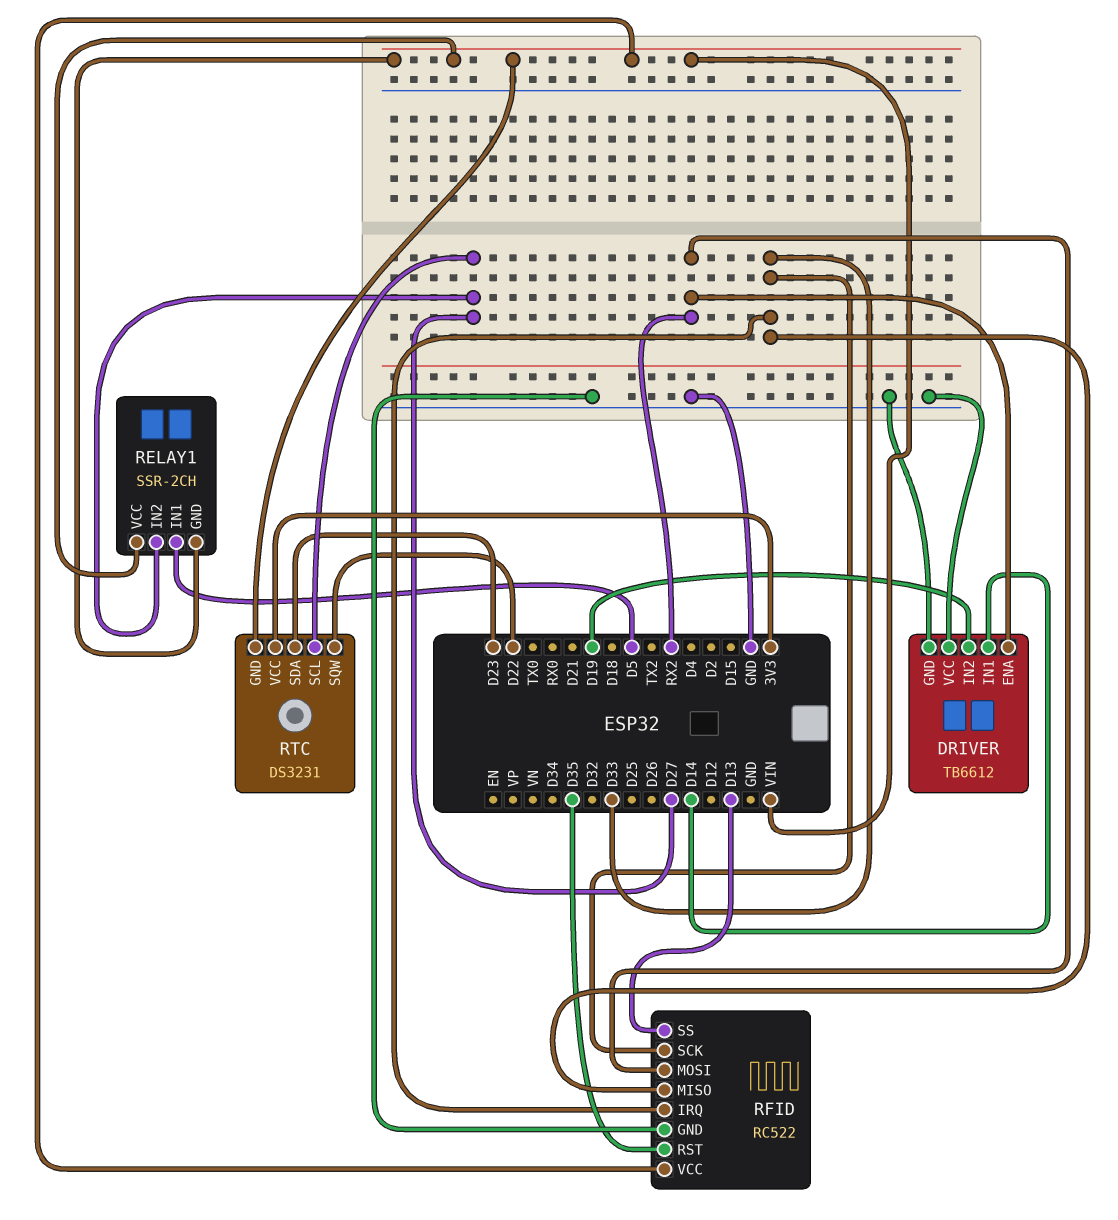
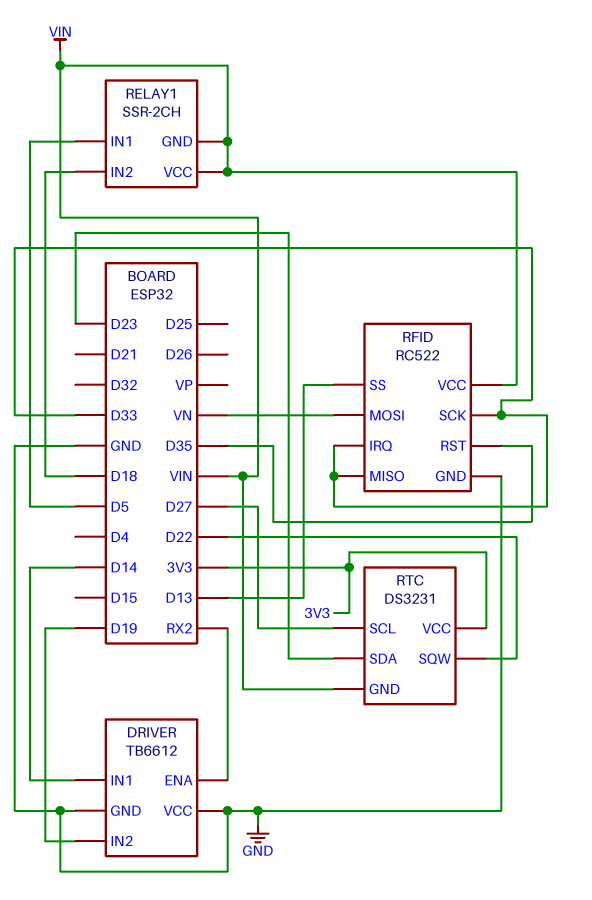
RELAY1 pin IN2: D27 -> D18
RFID pin MOSI: RX2 -> VN

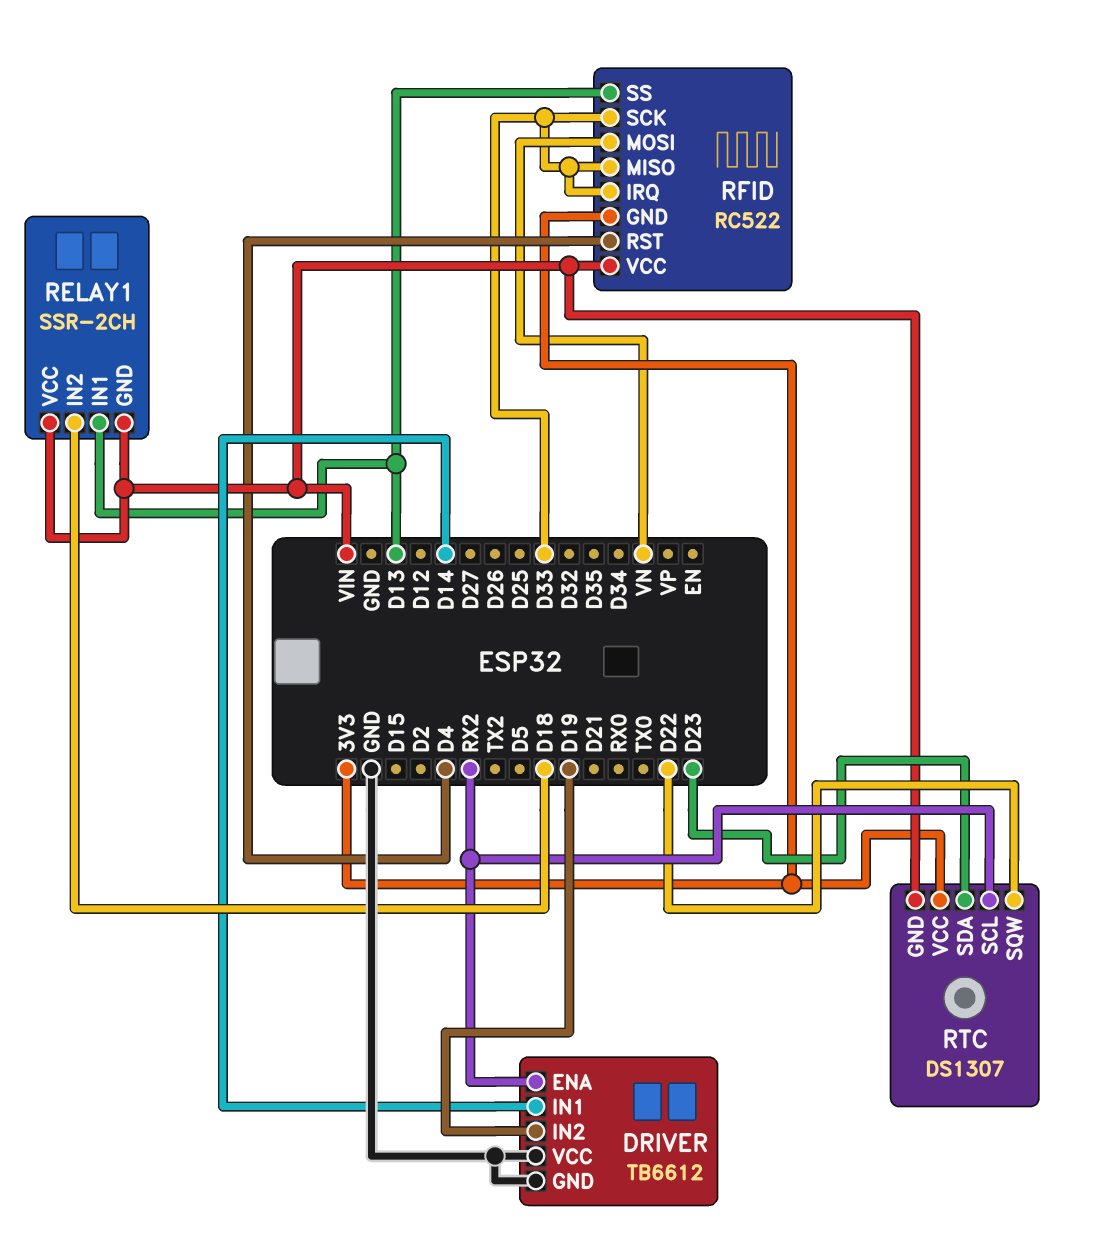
RELAY1 pin IN1: D5 -> D13
RFID pin GND: GND -> 3V3
RFID pin RST: D35 -> D4
RTC: DS3231 -> DS1307
RTC pin SCL: D27 -> RX2

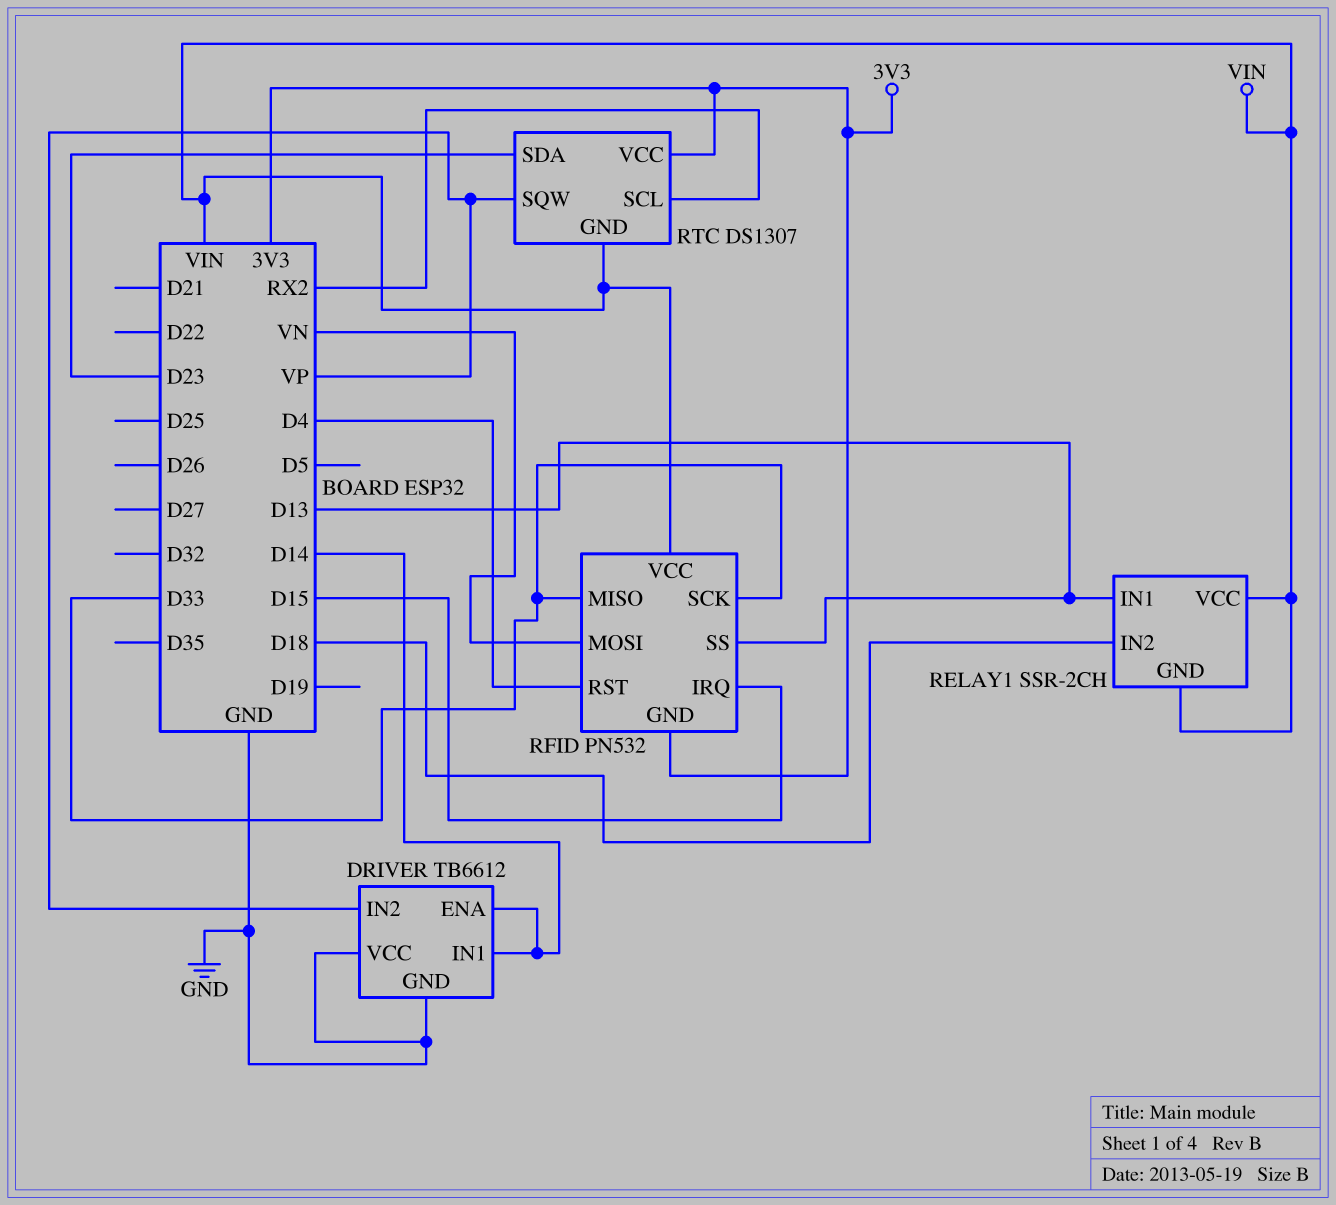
DRIVER pin ENA: RX2 -> D14
DRIVER pin IN2: D19 -> VP
RFID: RC522 -> PN532
RFID pin IRQ: D33 -> D15
RTC pin SQW: D22 -> VP

